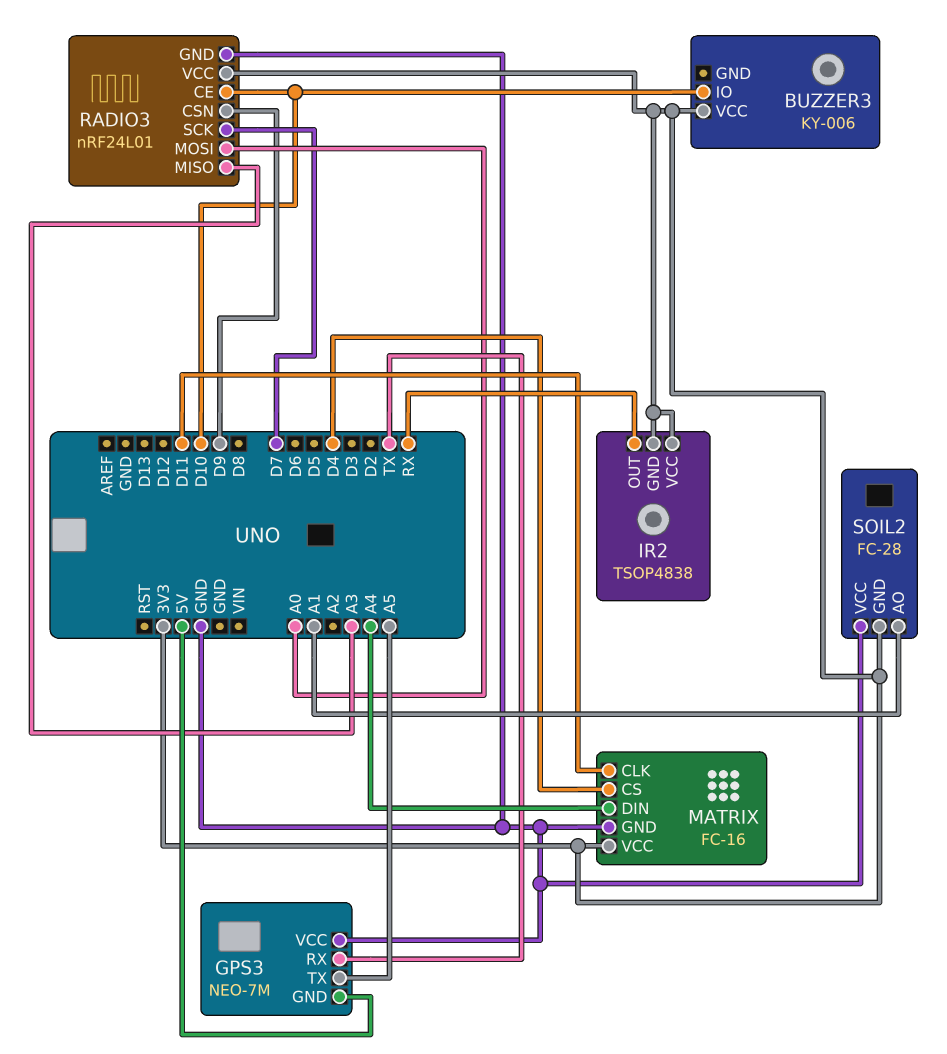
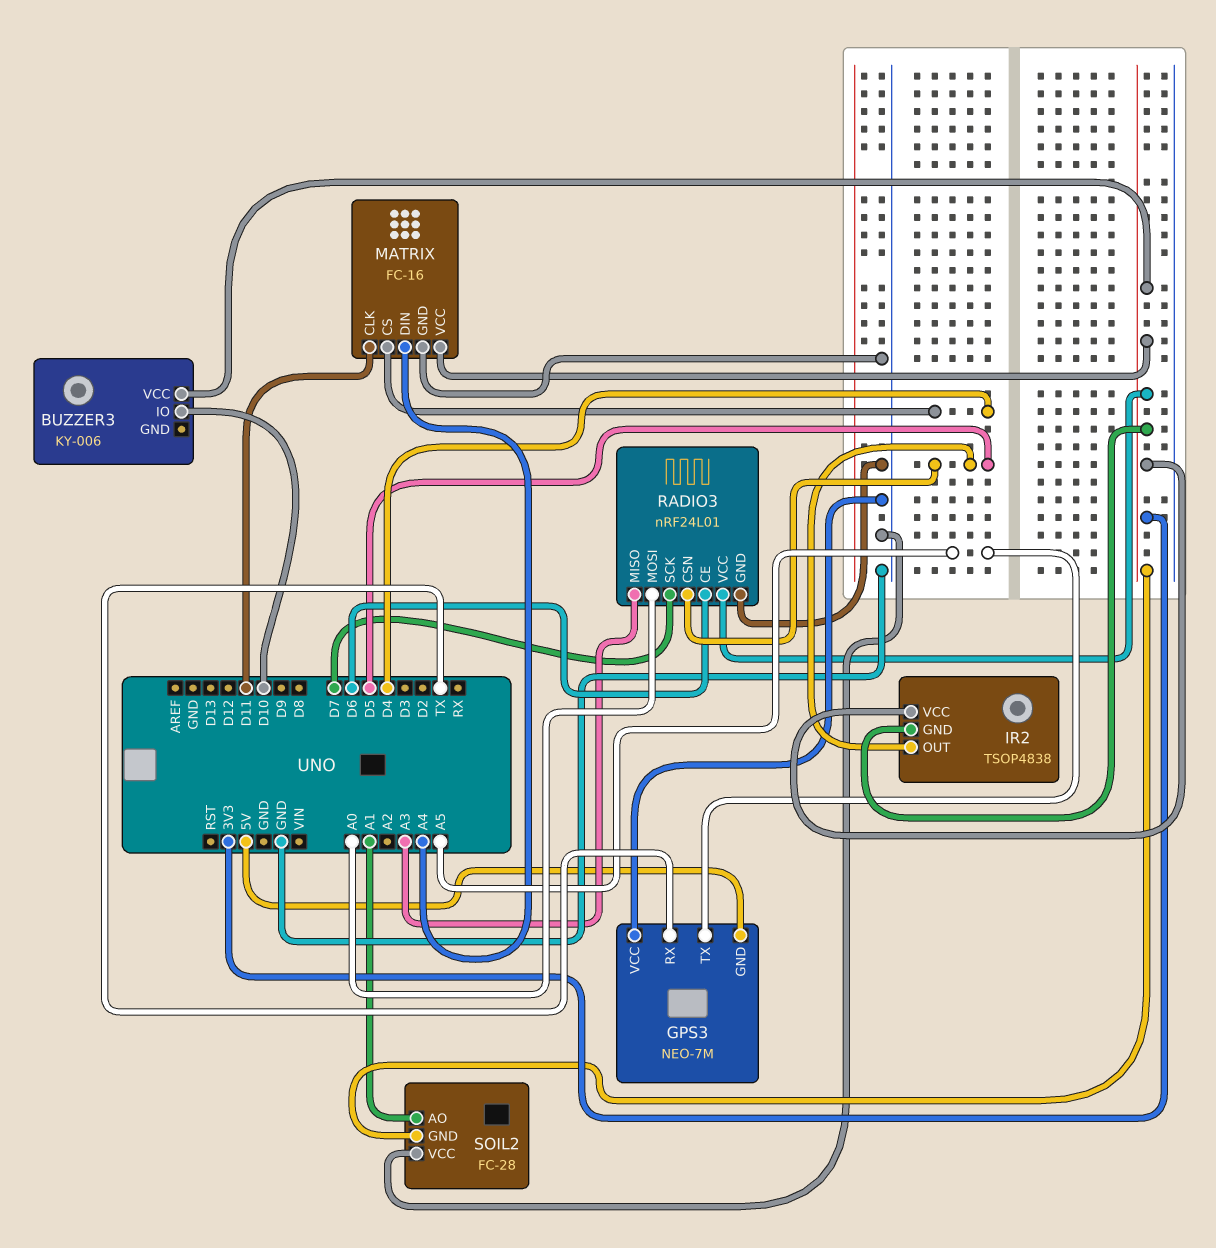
IR2 pin OUT: RX -> D5
RADIO3 pin CE: D10 -> D6
RADIO3 pin CSN: D9 -> D5

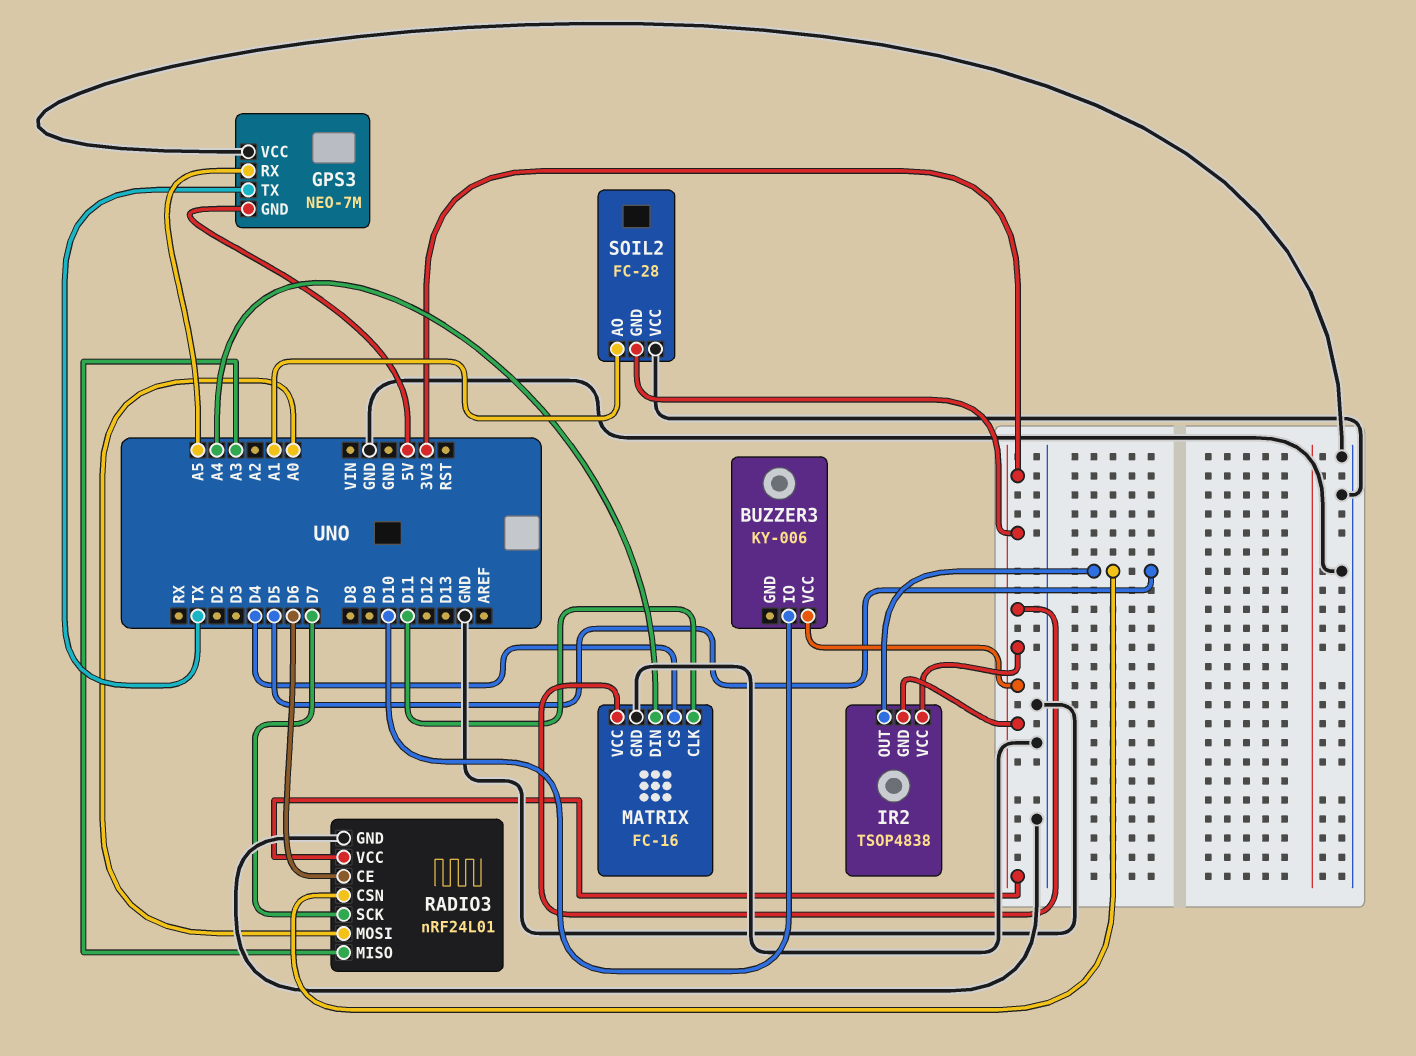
GPS3 pin RX: TX -> A5
GPS3 pin TX: A5 -> TX

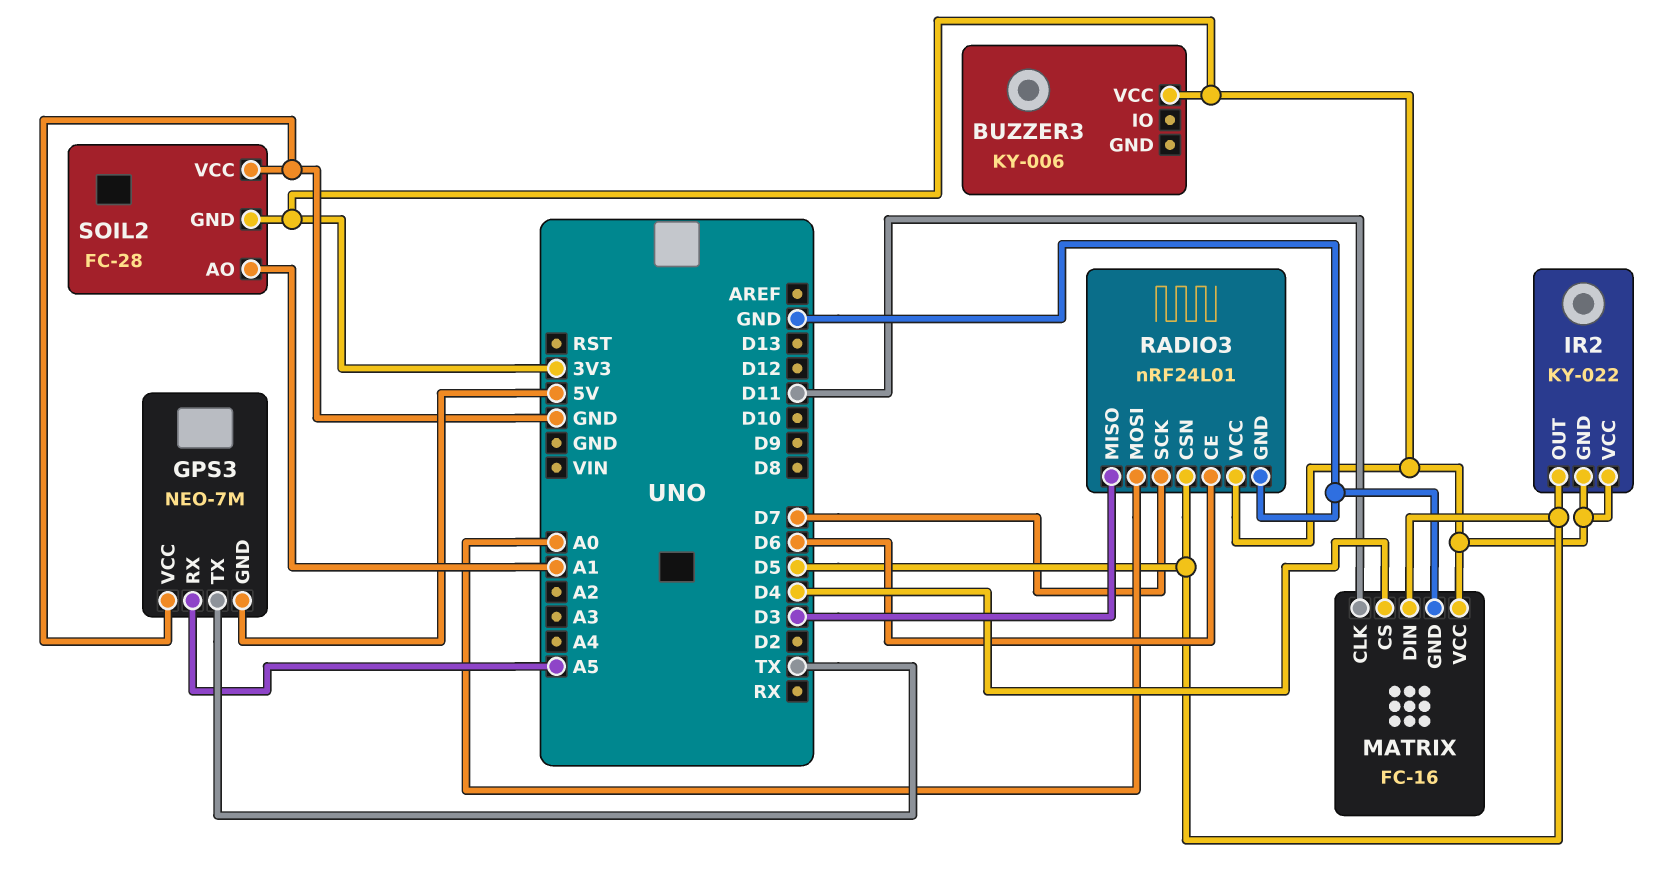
BUZZER3 pin IO: D10 -> none
IR2: TSOP4838 -> KY-022
MATRIX pin DIN: A4 -> D5
RADIO3 pin MISO: A3 -> D3

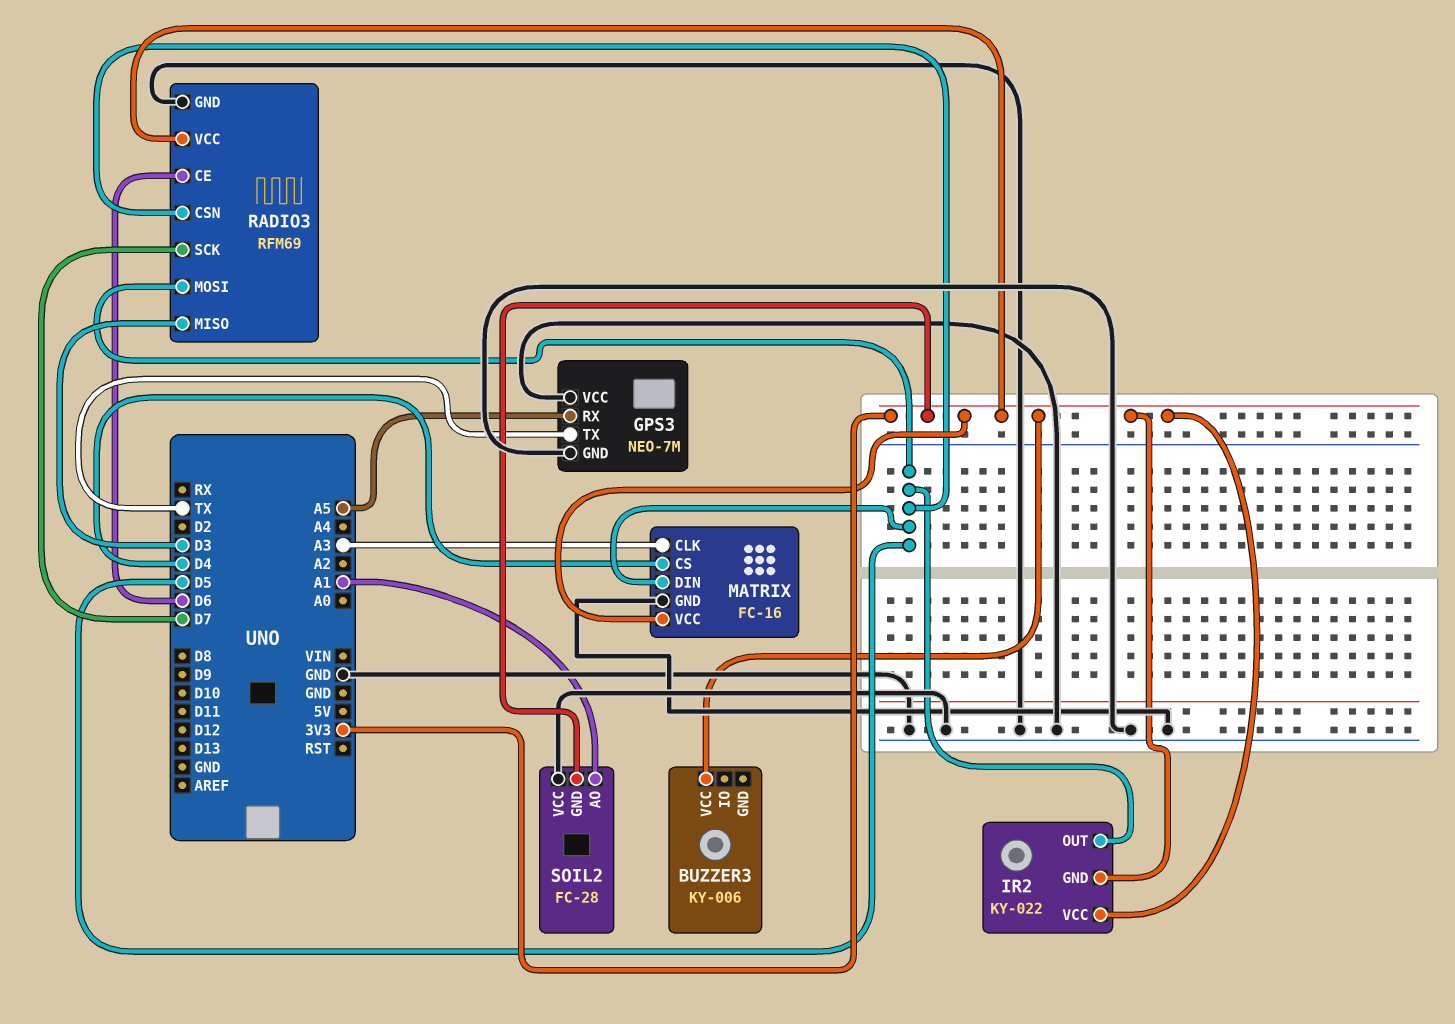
GPS3 pin GND: 5V -> GND
MATRIX pin CLK: D11 -> A3
RADIO3: nRF24L01 -> RFM69
RADIO3 pin MOSI: A0 -> D5

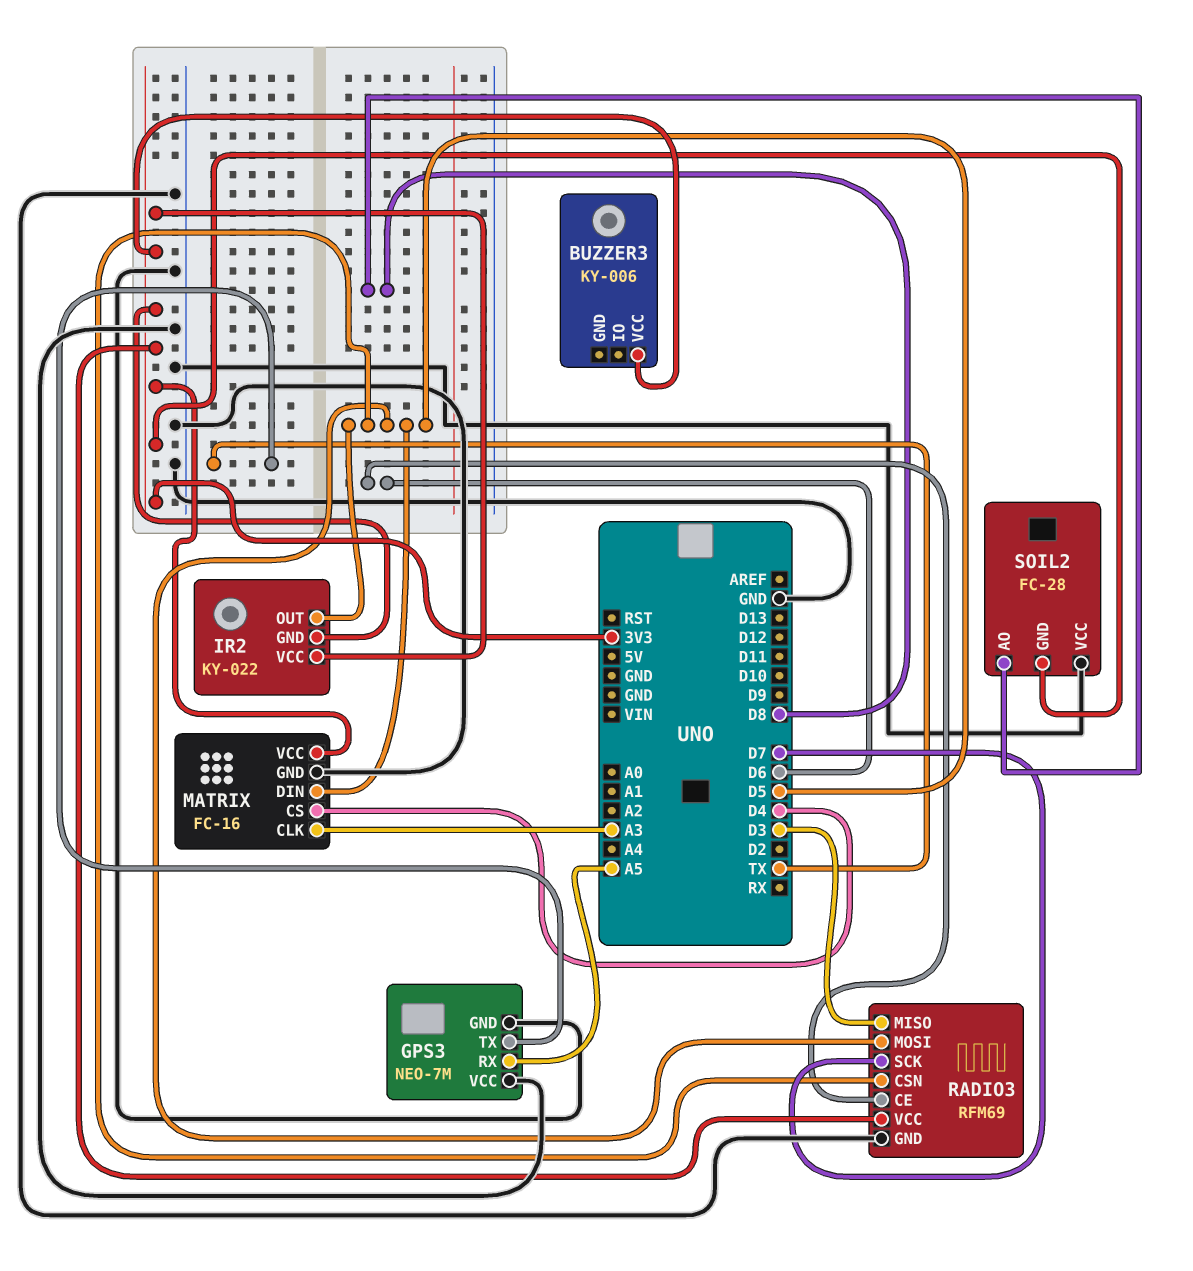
SOIL2 pin AO: A1 -> D8

